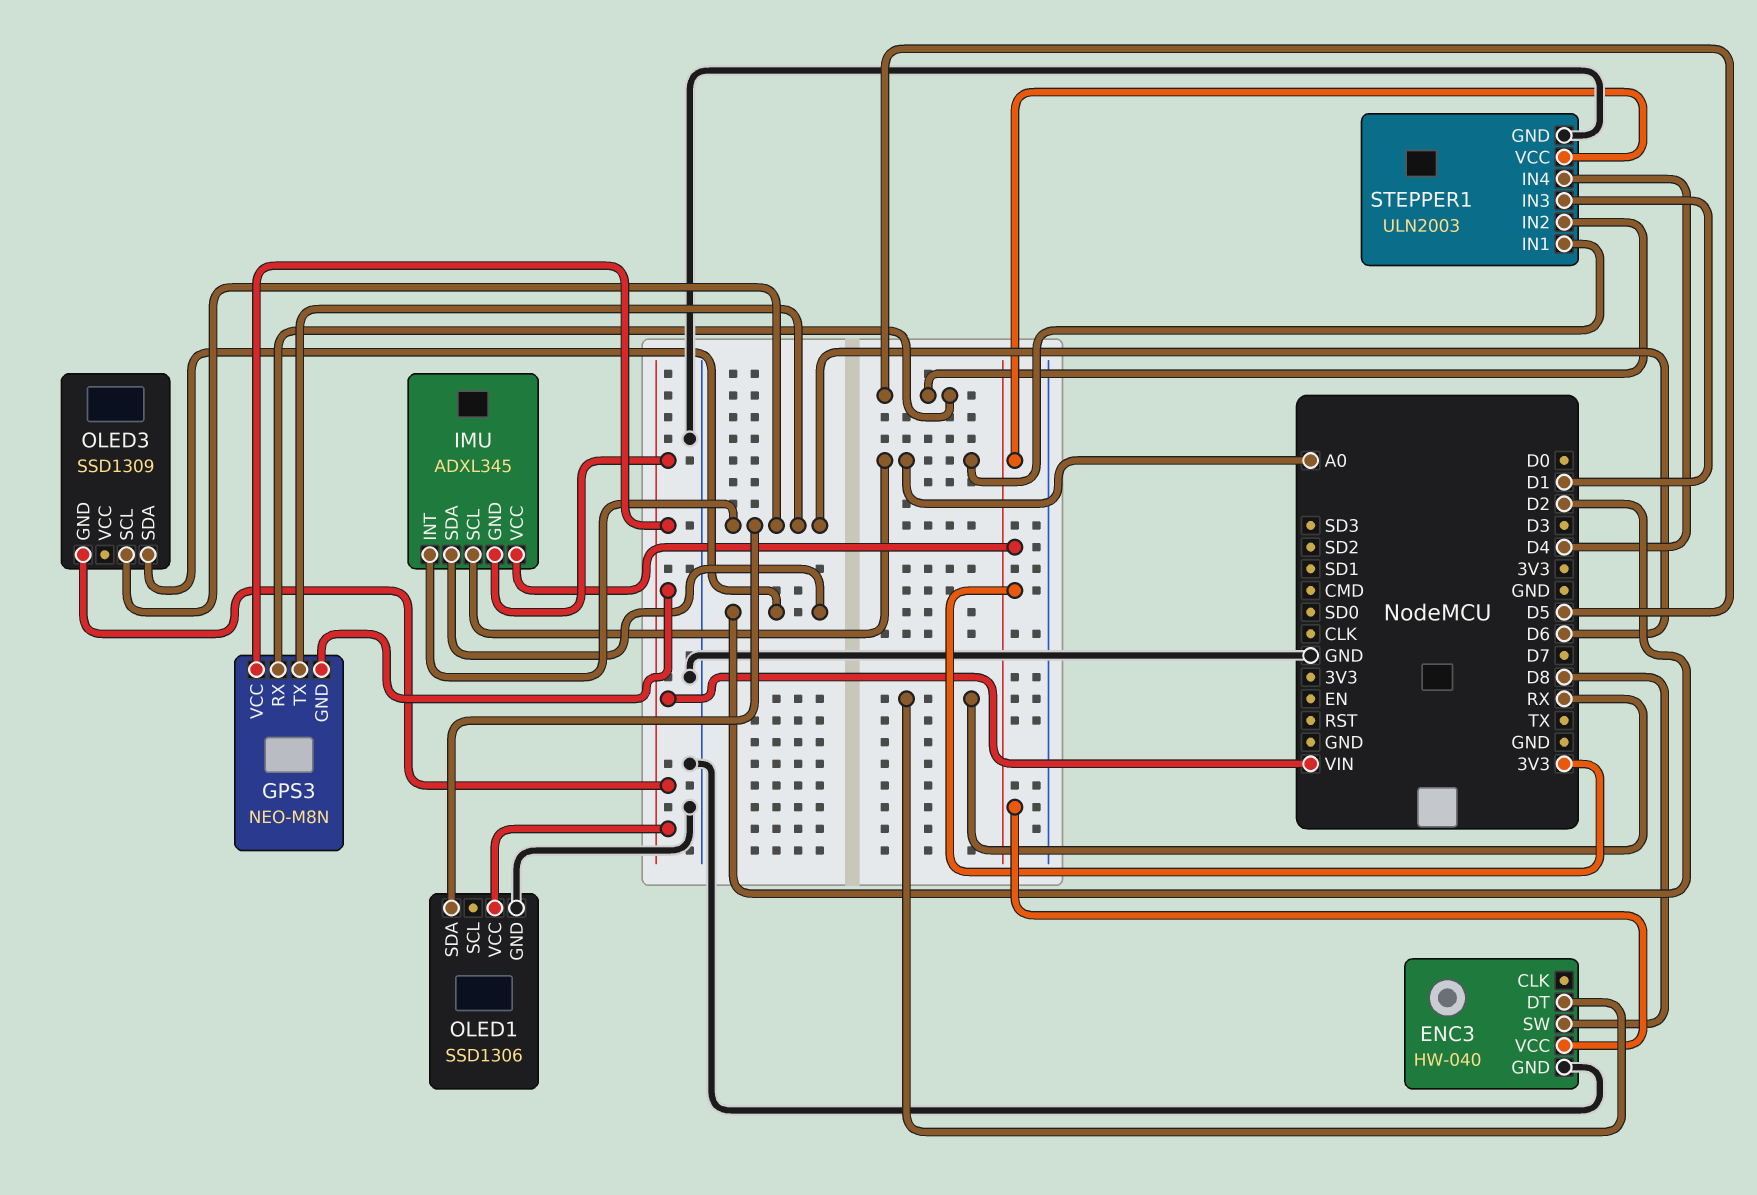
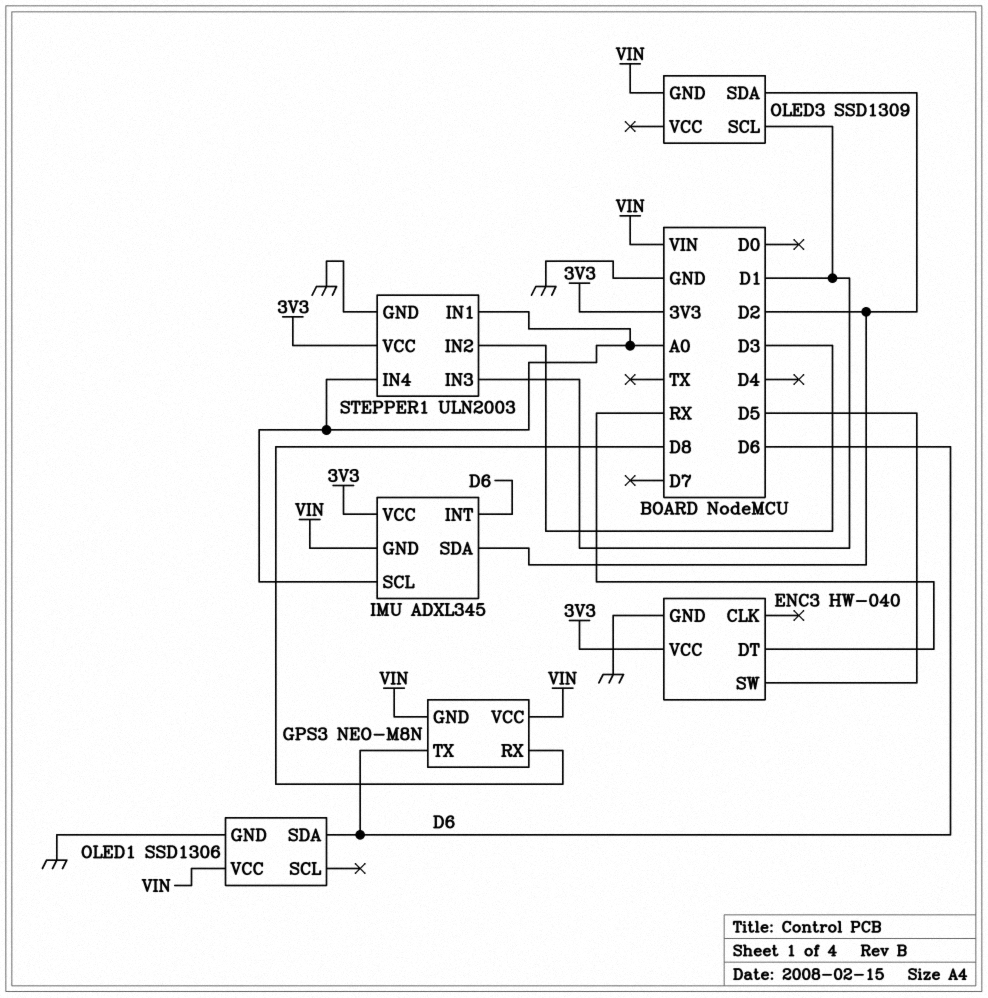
ENC3 pin SW: D8 -> D5
GPS3 pin RX: D5 -> D8
OLED3 pin SCL: D6 -> D1
STEPPER1 pin IN2: D5 -> D3
STEPPER1 pin IN4: D4 -> A0

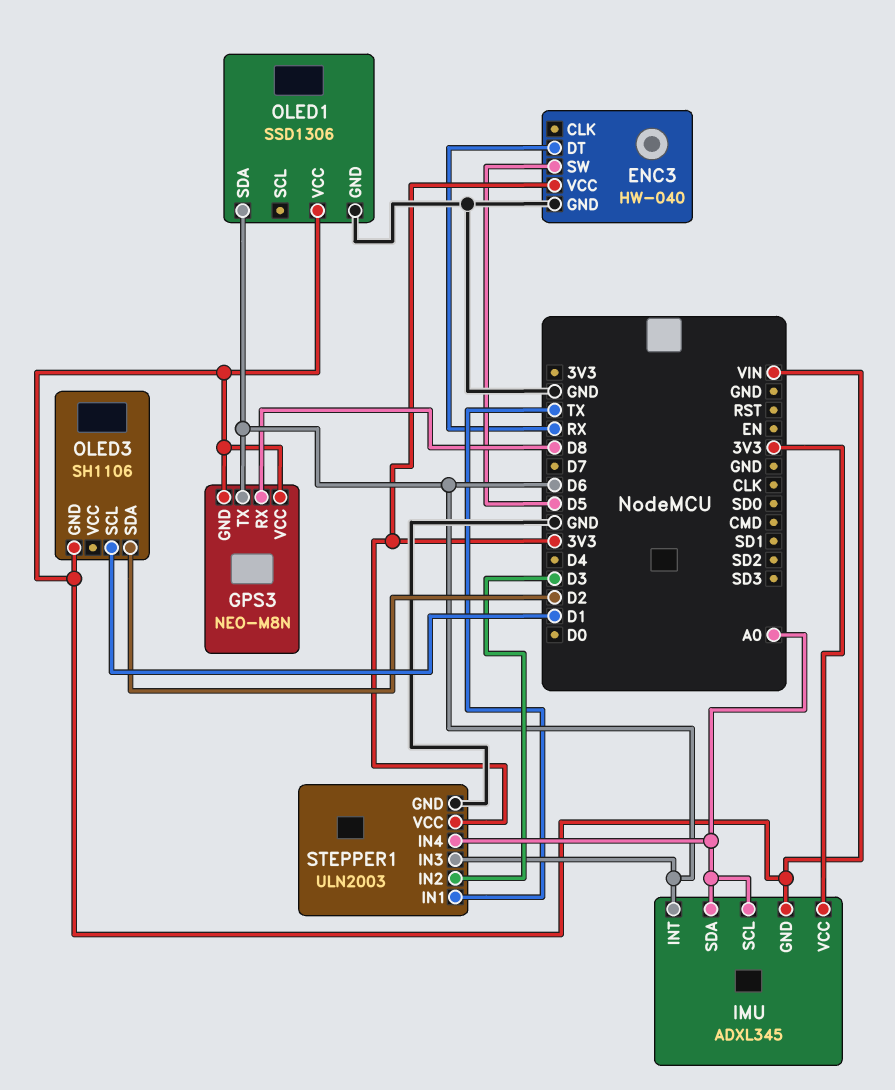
IMU pin SDA: D2 -> A0
OLED3: SSD1309 -> SH1106
STEPPER1 pin IN1: A0 -> TX
STEPPER1 pin IN3: D1 -> D6

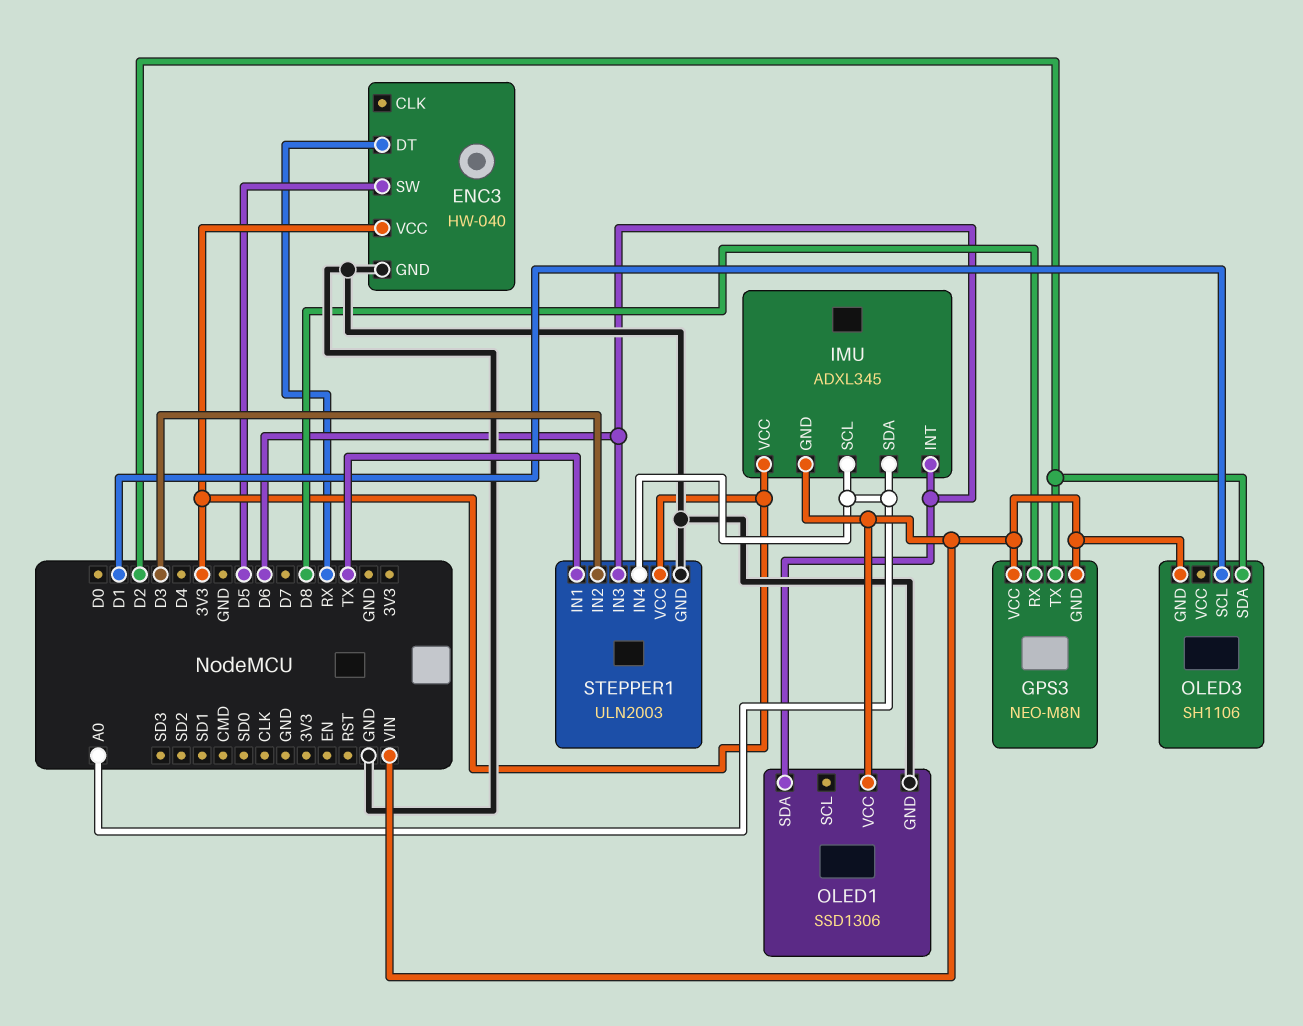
GPS3 pin TX: D6 -> D2

